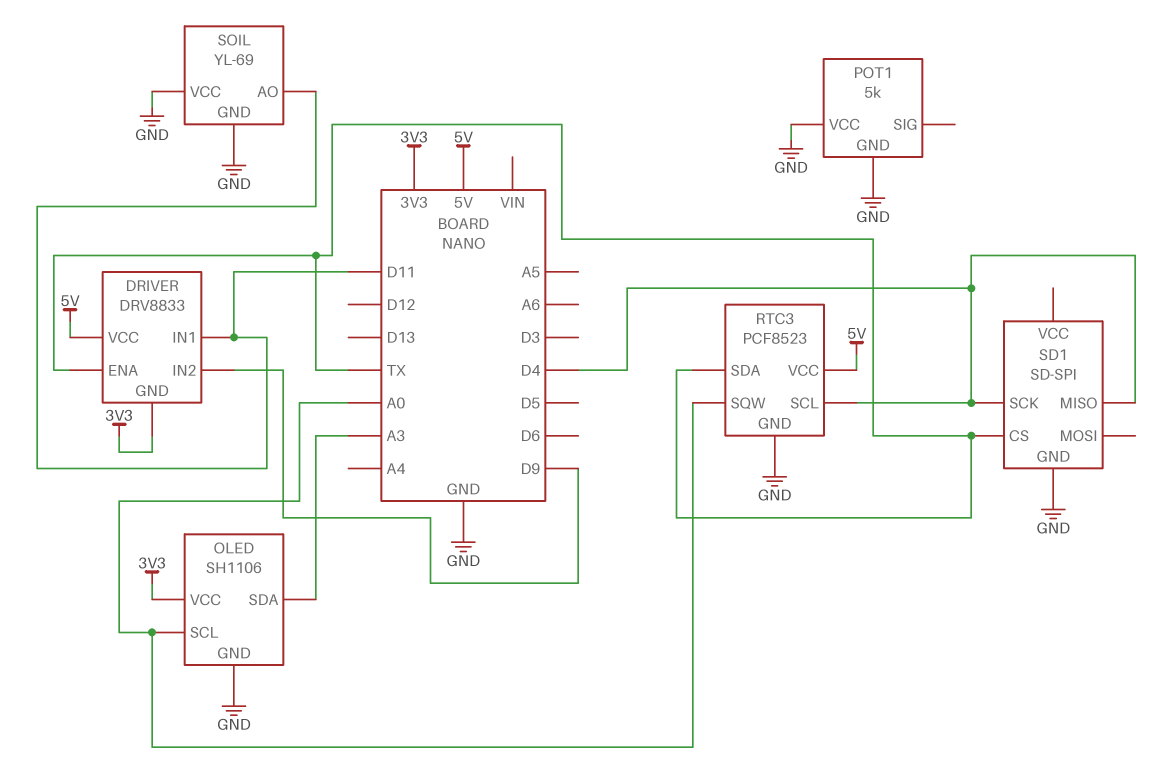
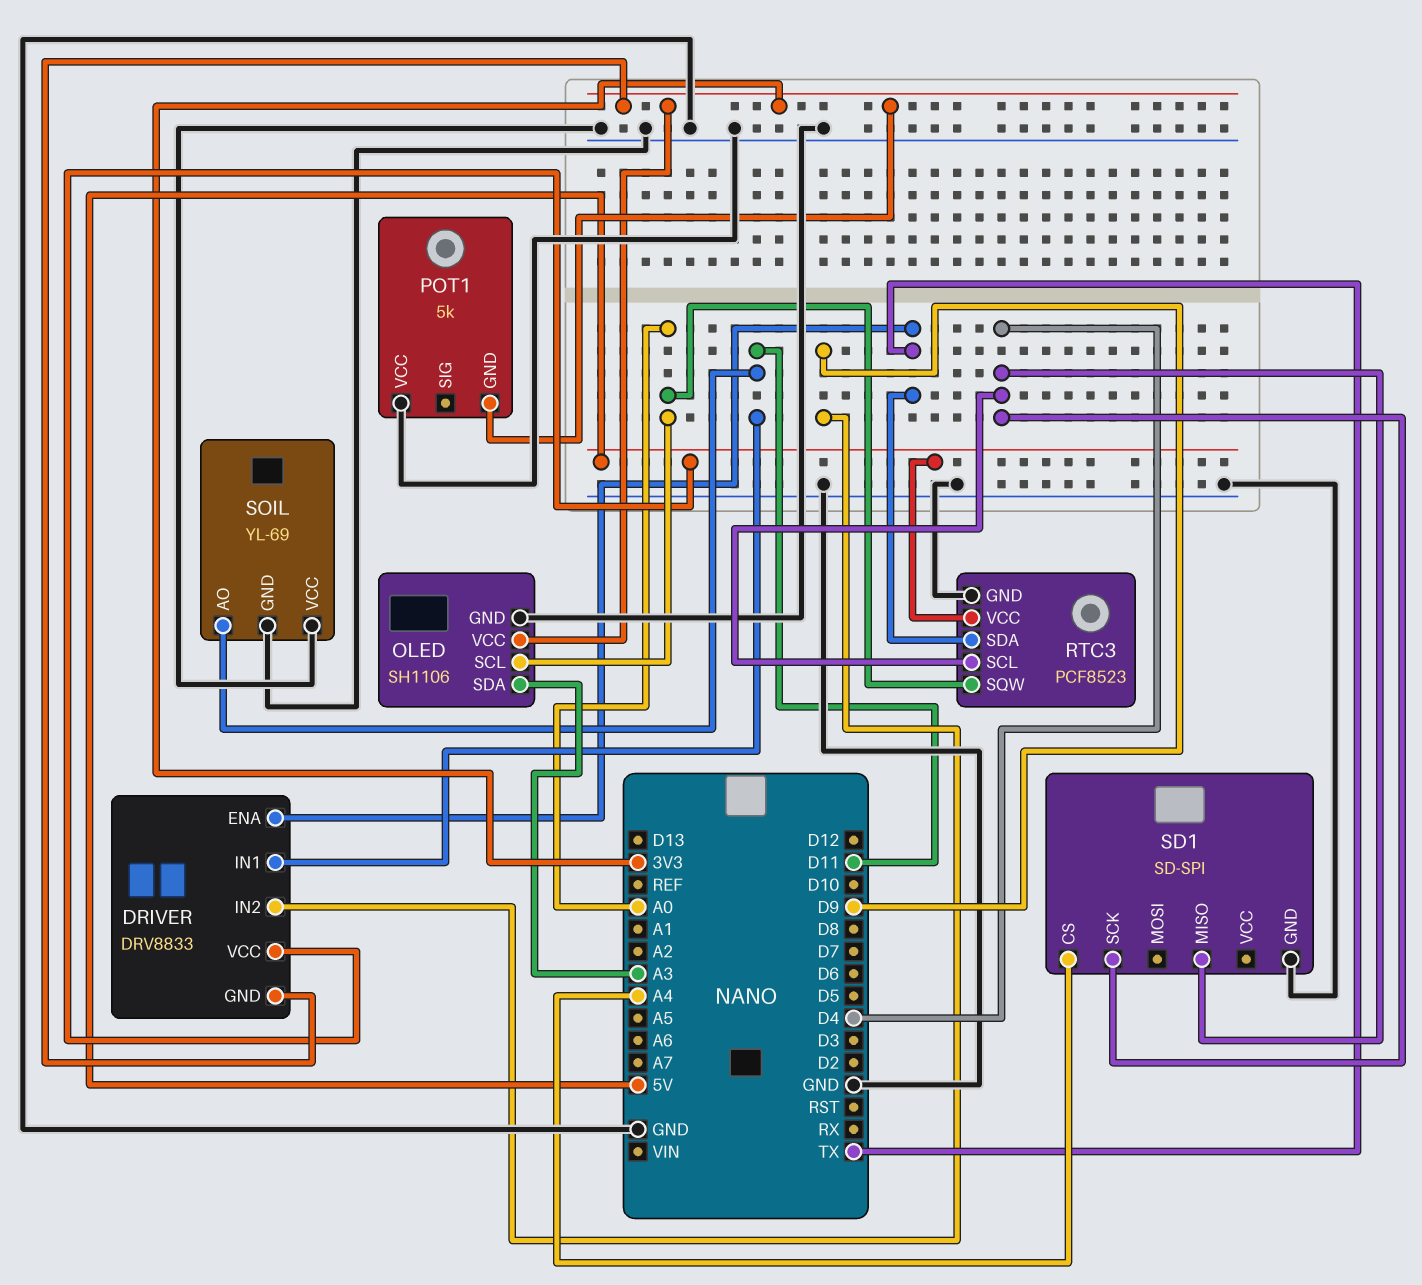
POT1 pin GND: GND -> 3V3
SD1 pin CS: TX -> A4

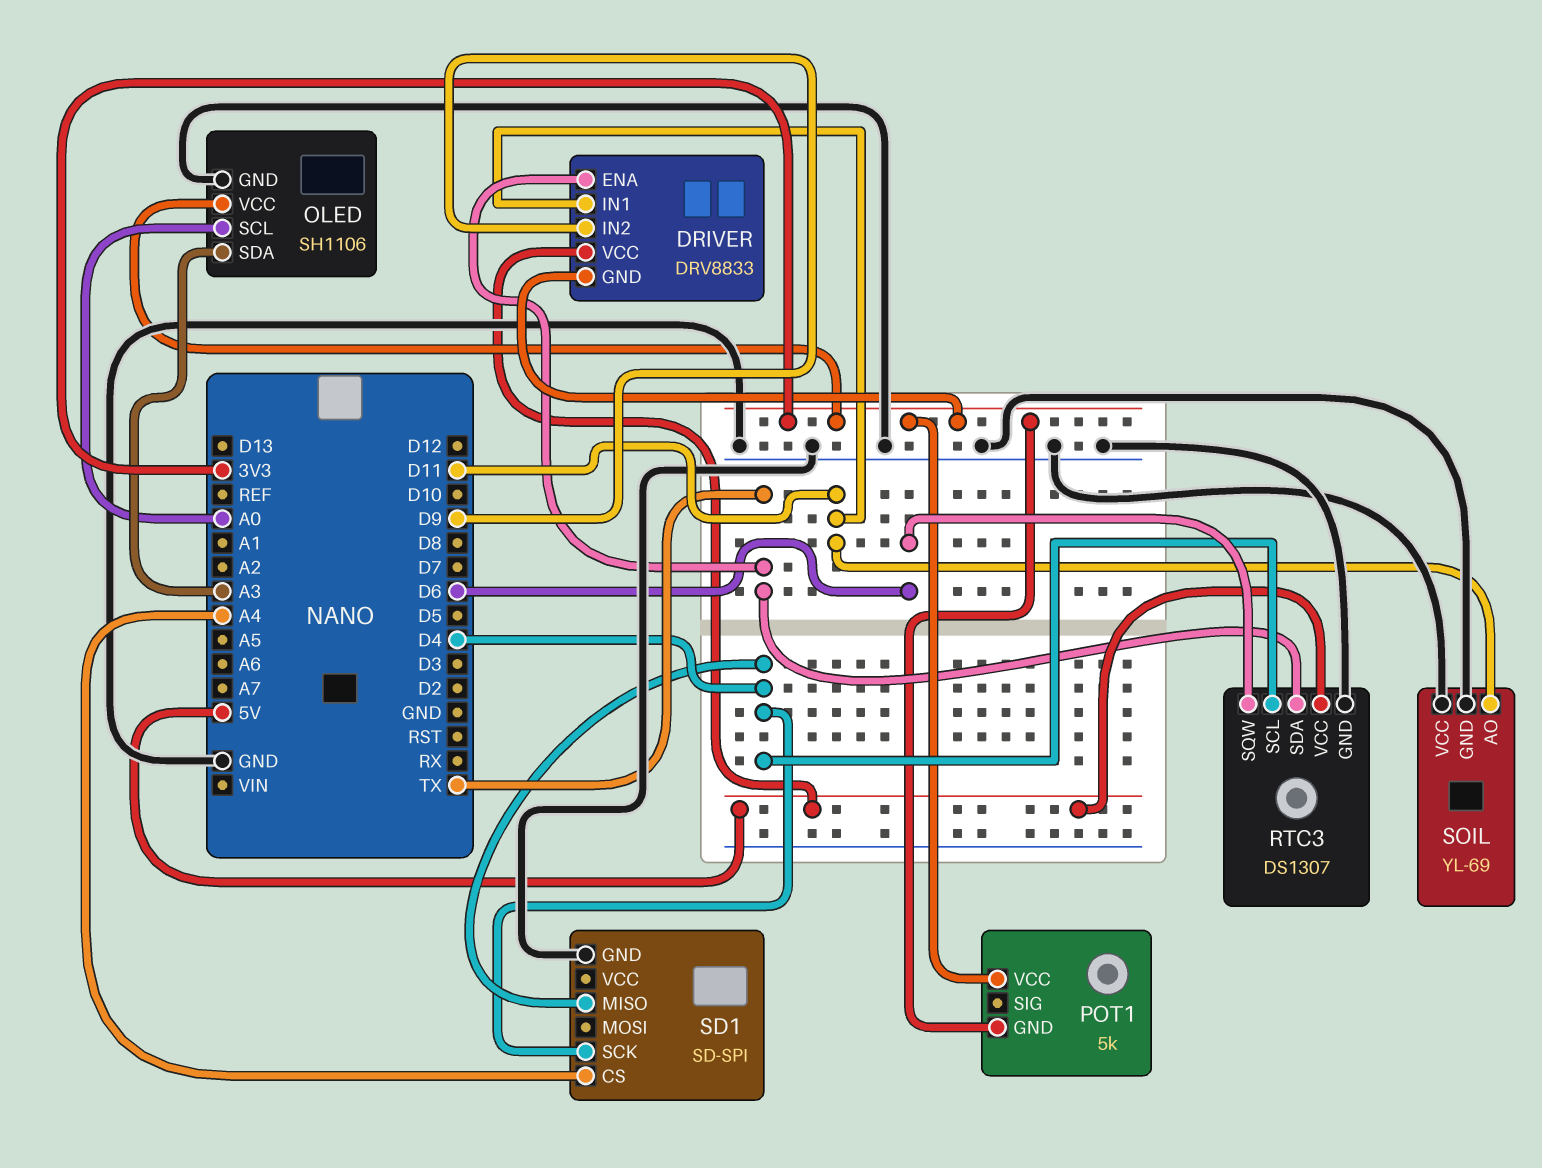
POT1 pin VCC: GND -> 3V3
RTC3: PCF8523 -> DS1307
RTC3 pin SQW: A0 -> D6

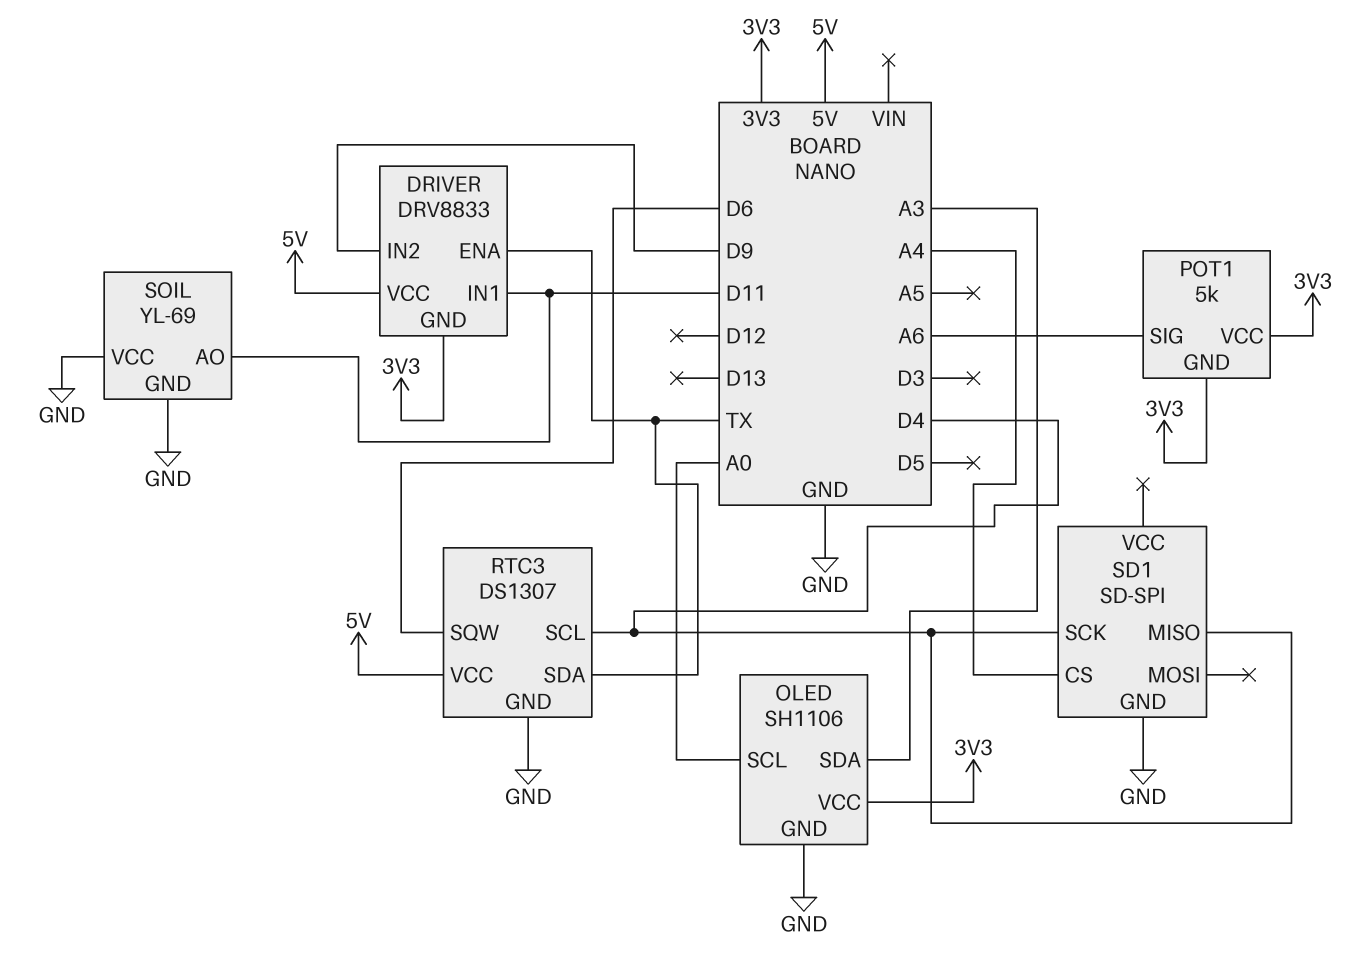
POT1 pin SIG: none -> A6

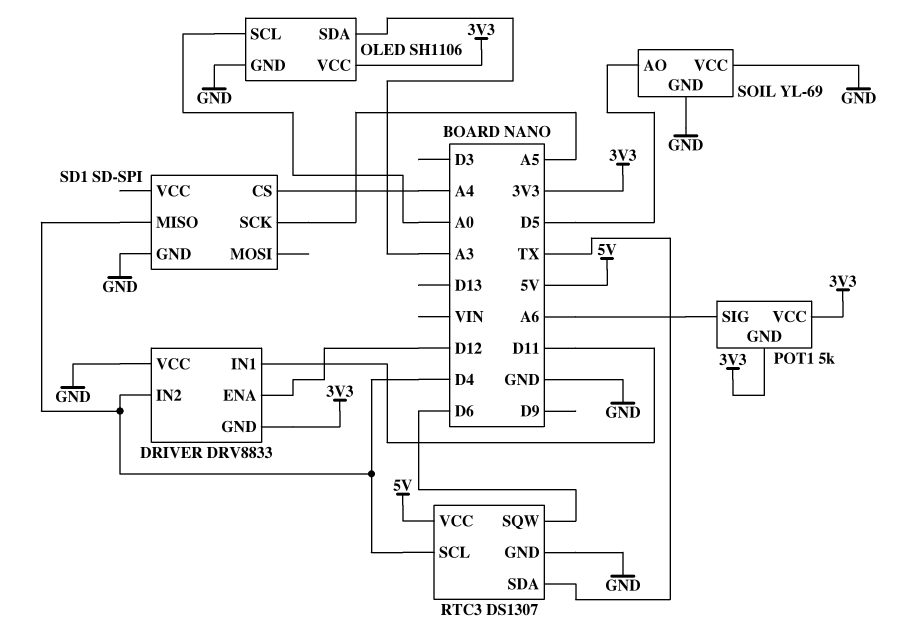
DRIVER pin ENA: TX -> D12
DRIVER pin IN2: D9 -> D4
DRIVER pin VCC: 5V -> GND
SD1 pin SCK: D4 -> A5
SOIL pin AO: D11 -> D5

